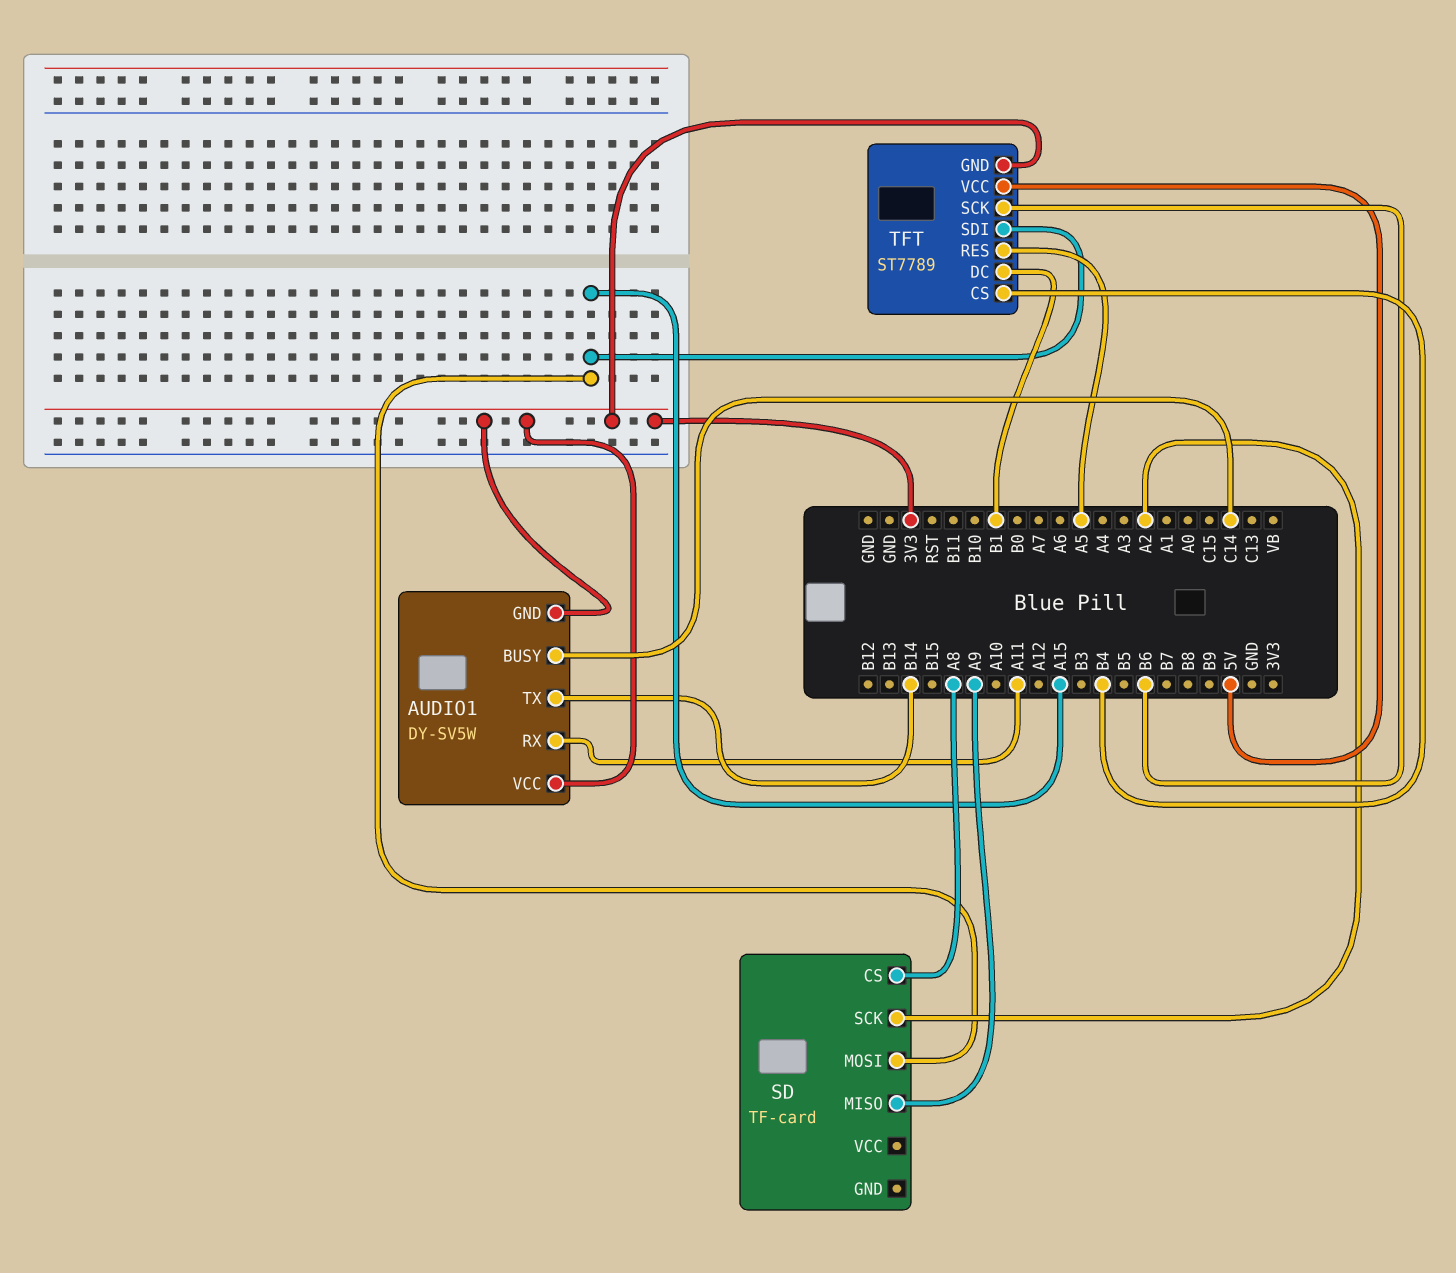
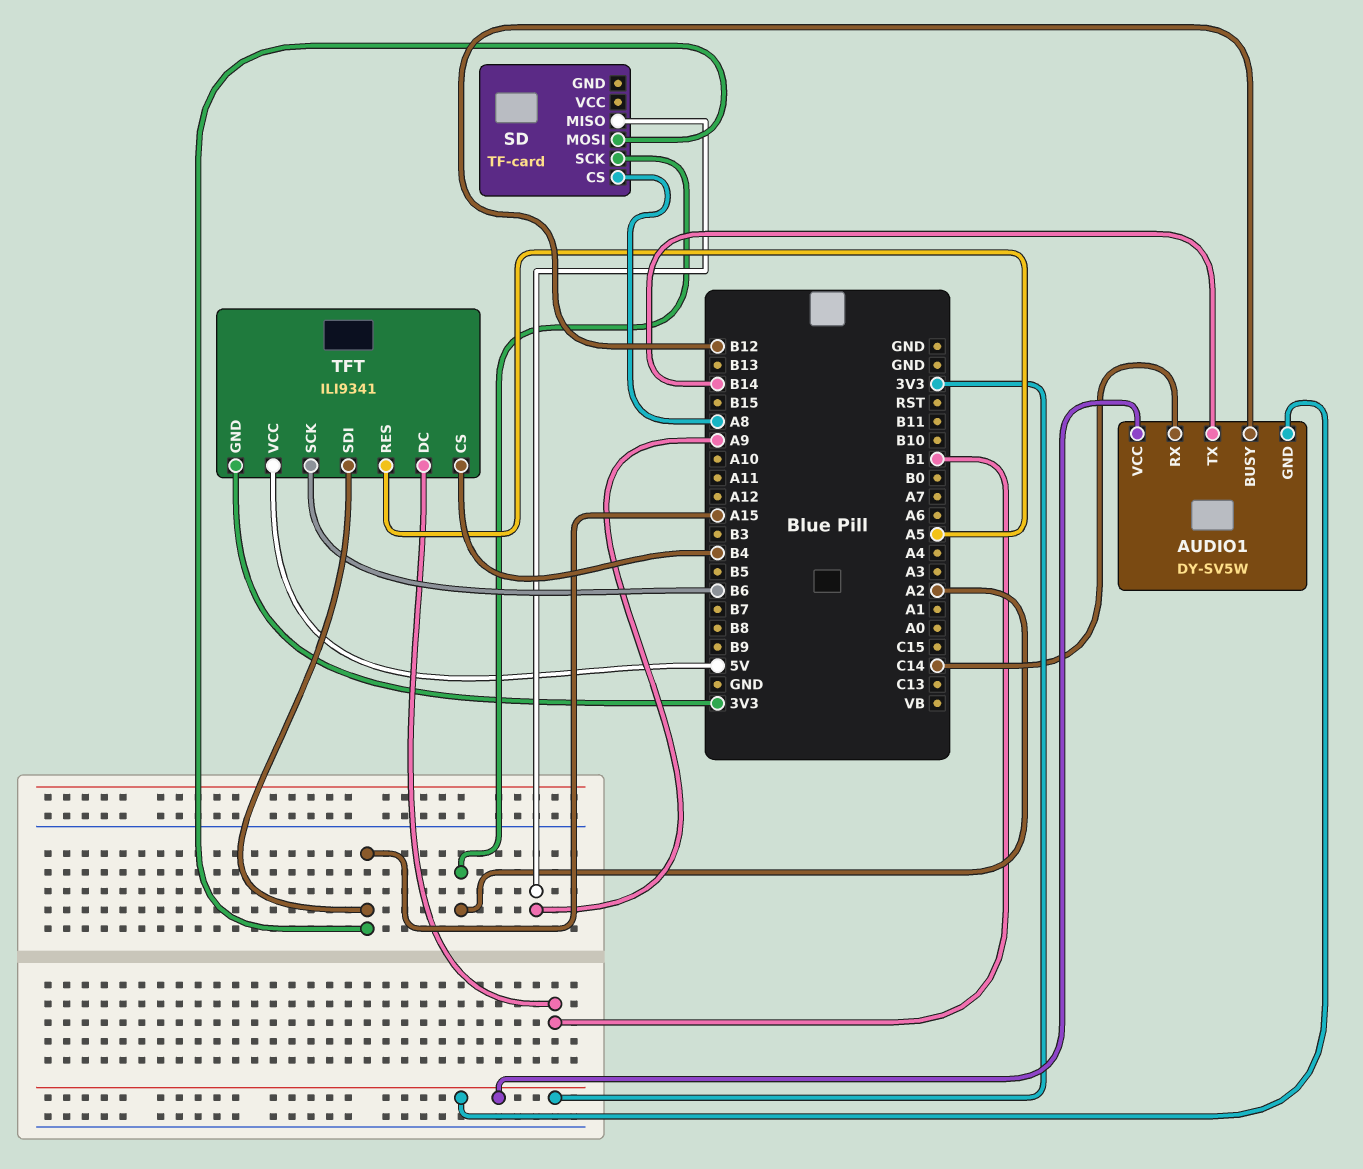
AUDIO1 pin BUSY: C14 -> B12
AUDIO1 pin RX: A11 -> C14
TFT: ST7789 -> ILI9341

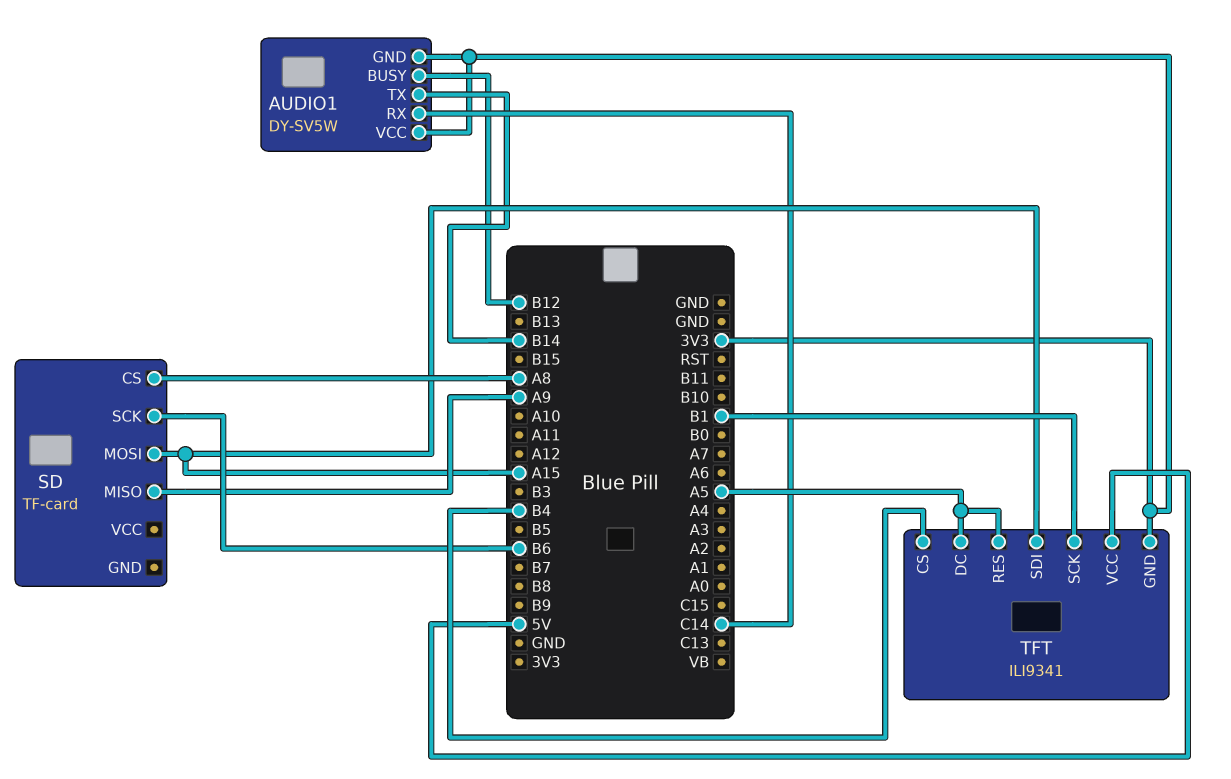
SD pin SCK: A2 -> B6
TFT pin DC: B1 -> A5
TFT pin SCK: B6 -> B1

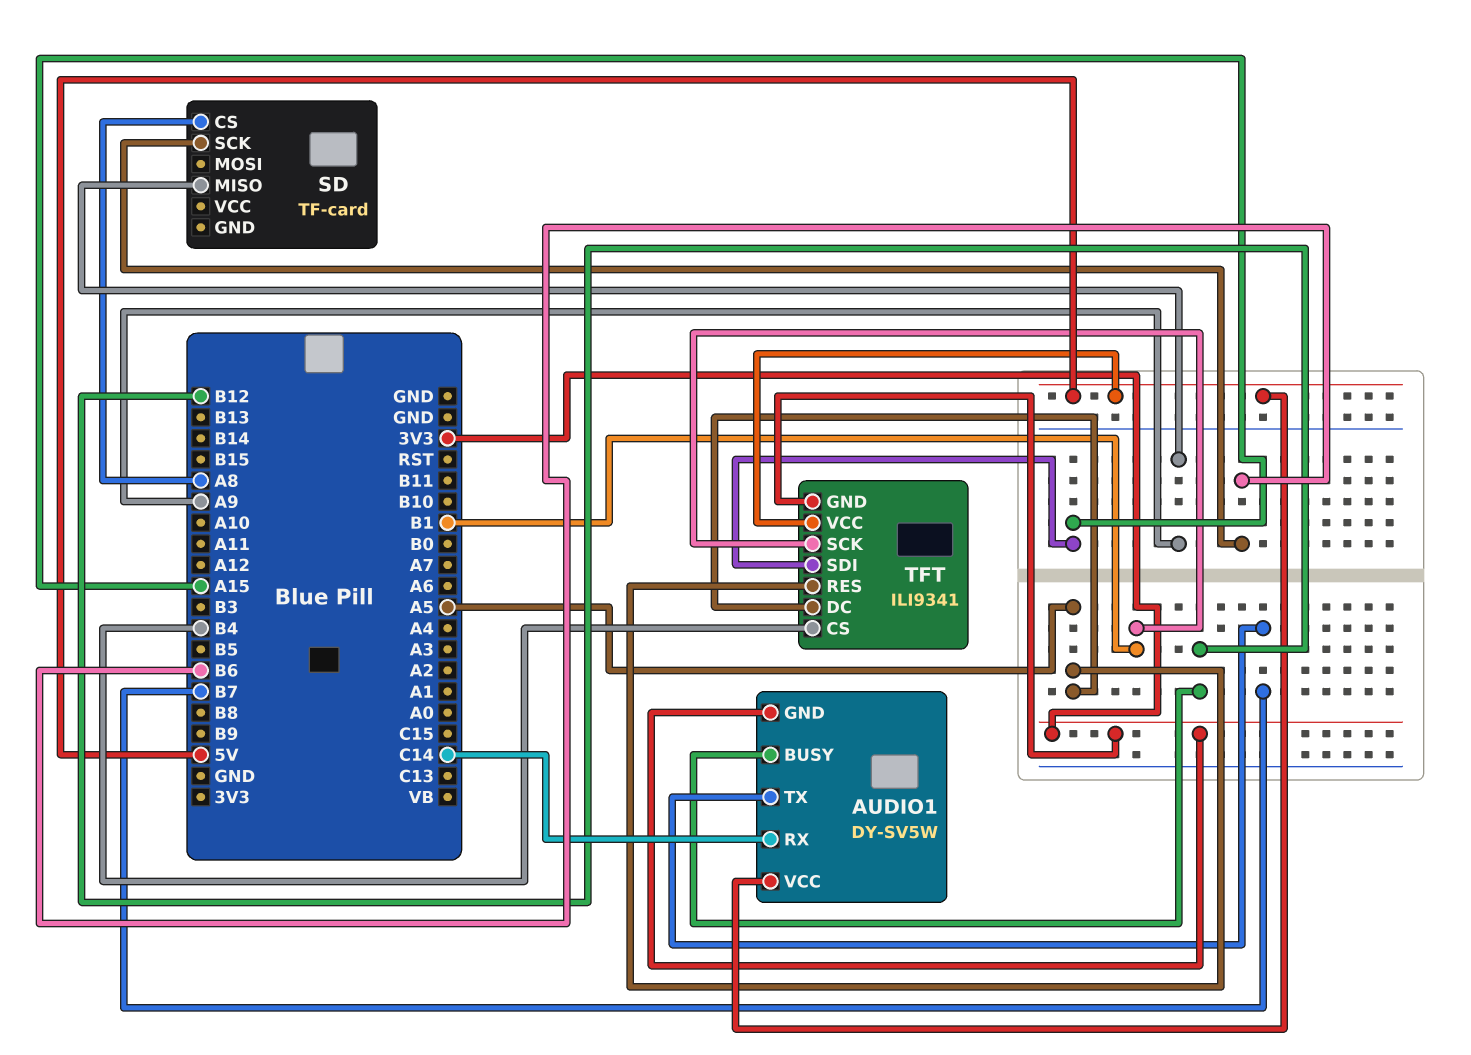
AUDIO1 pin TX: B14 -> B7
AUDIO1 pin VCC: 3V3 -> 5V
SD pin MOSI: A15 -> none

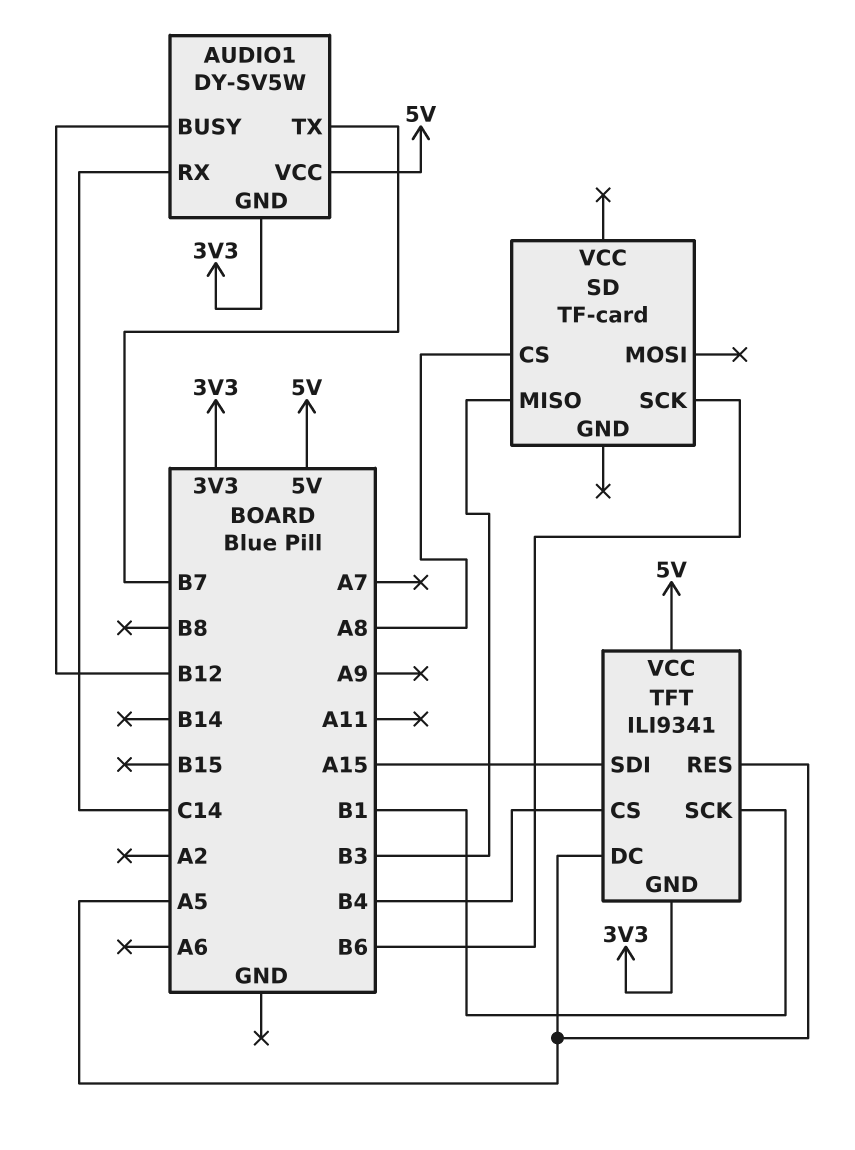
SD pin MISO: A9 -> B3

